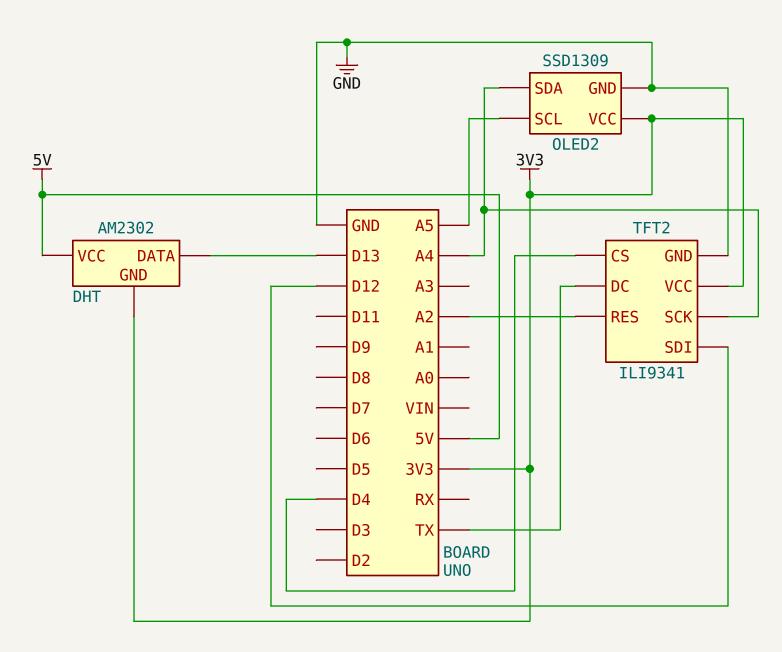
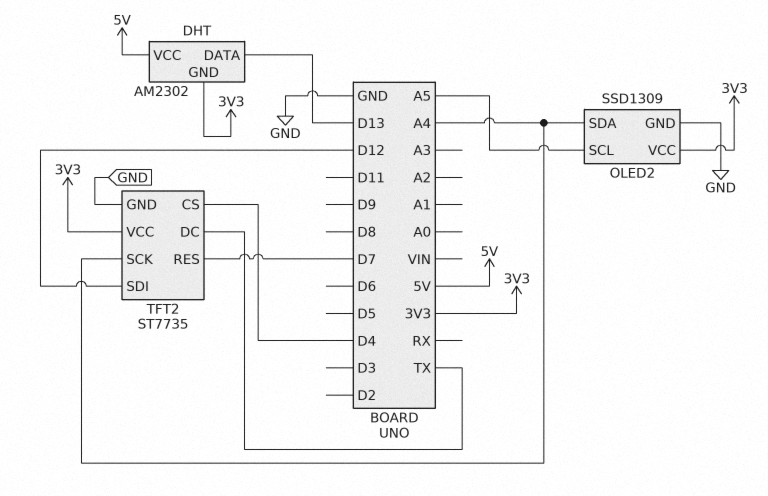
TFT2: ILI9341 -> ST7735
TFT2 pin RES: A2 -> D7

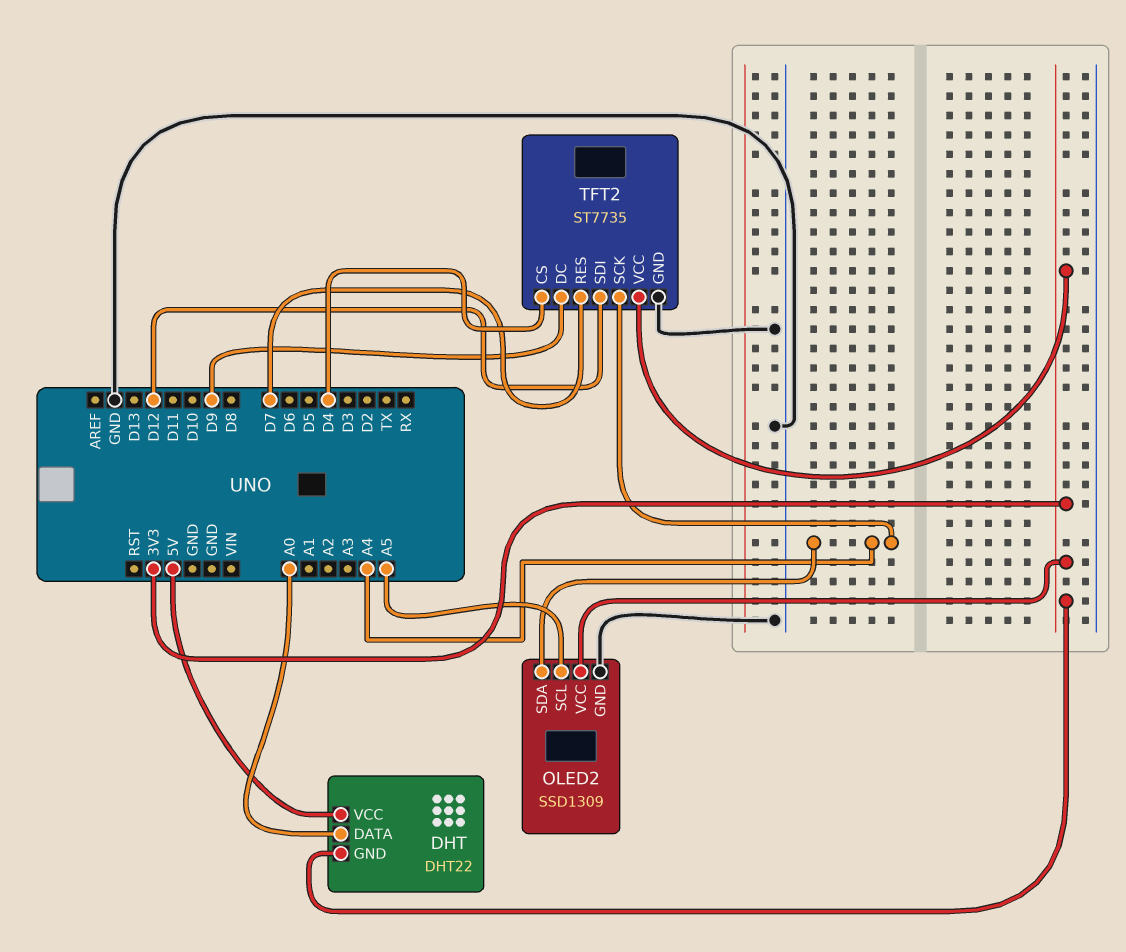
DHT: AM2302 -> DHT22
DHT pin DATA: D13 -> A0
TFT2 pin DC: TX -> D9

